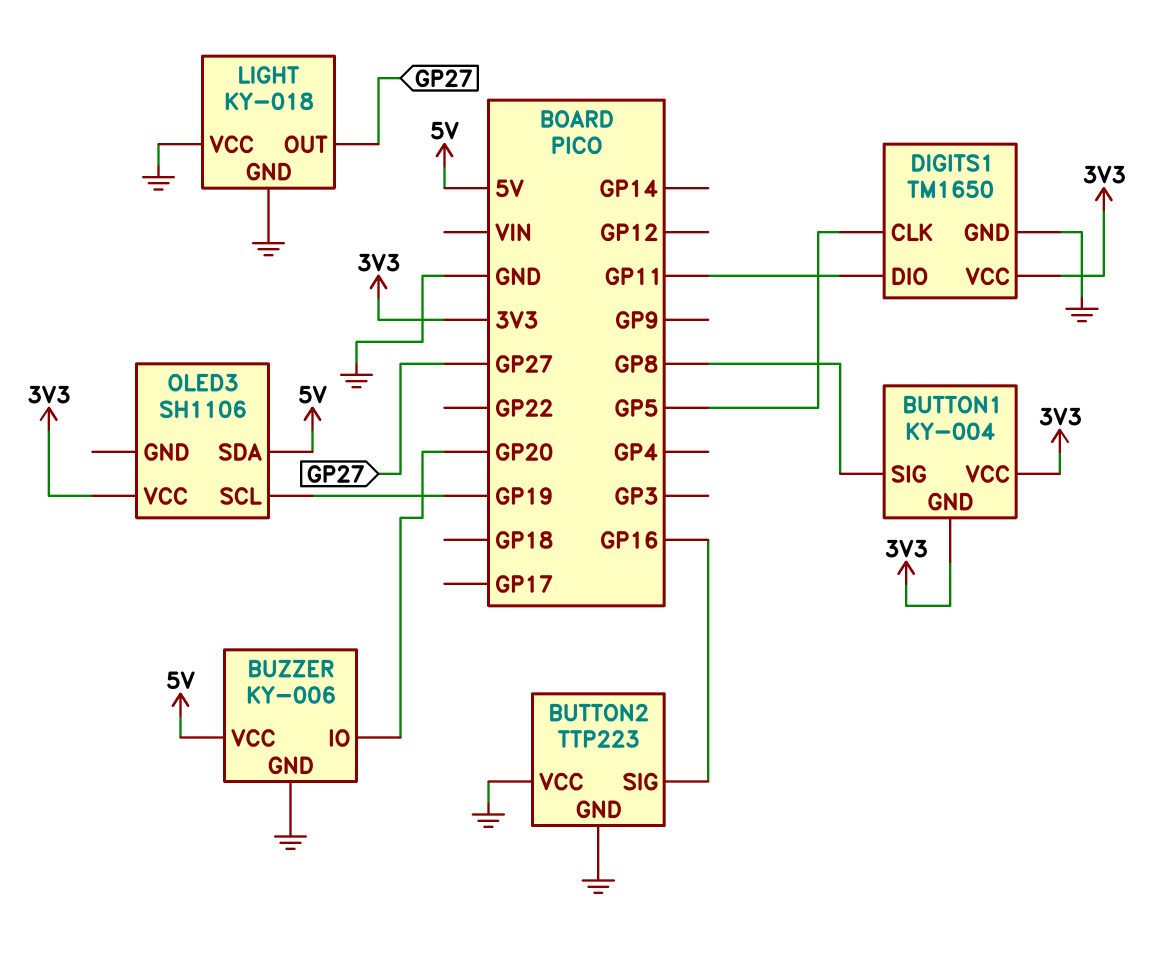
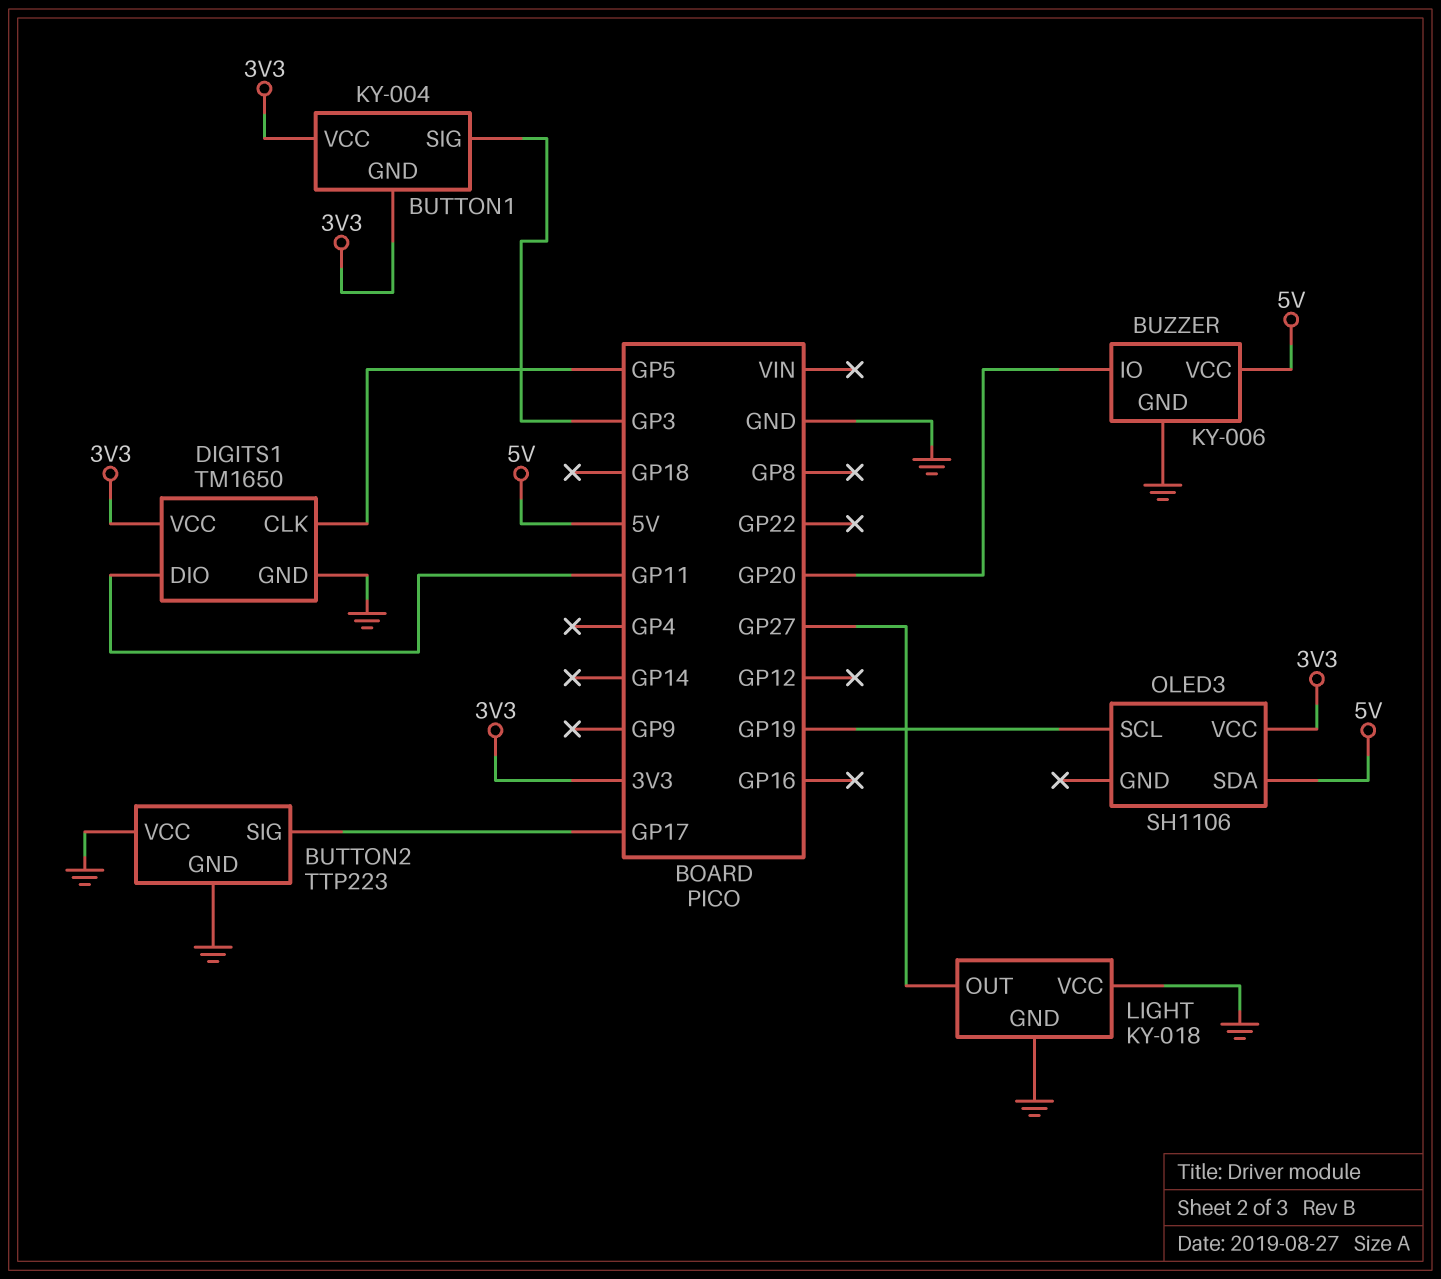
BUTTON1 pin SIG: GP8 -> GP3
BUTTON2 pin SIG: GP16 -> GP17

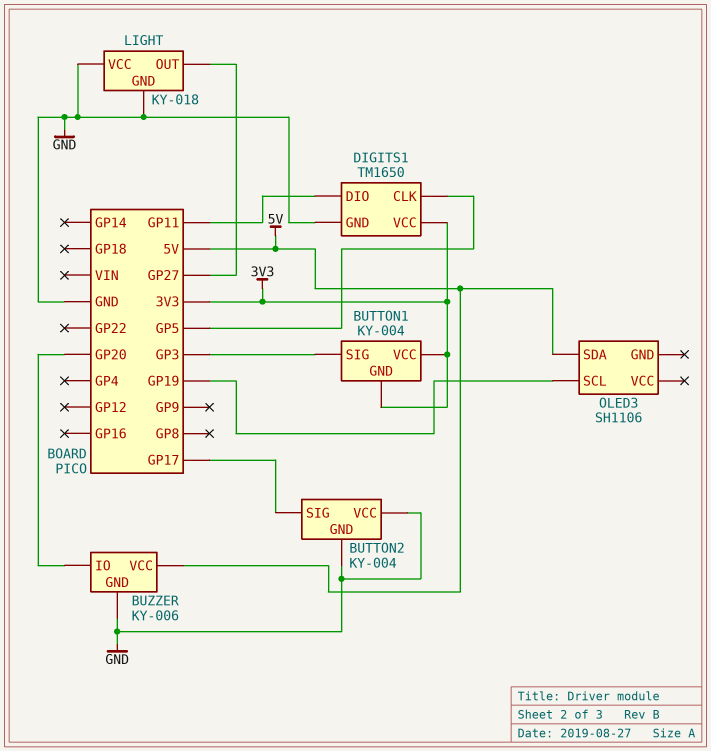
BUTTON2: TTP223 -> KY-004
OLED3 pin VCC: 3V3 -> none

